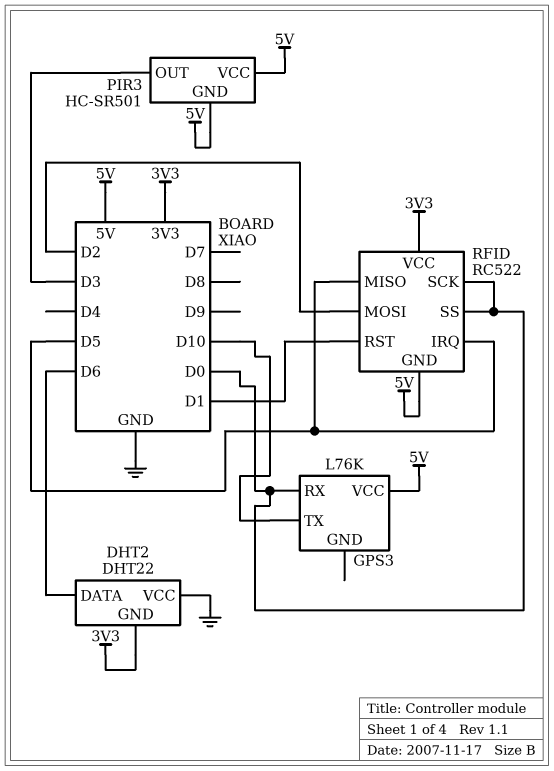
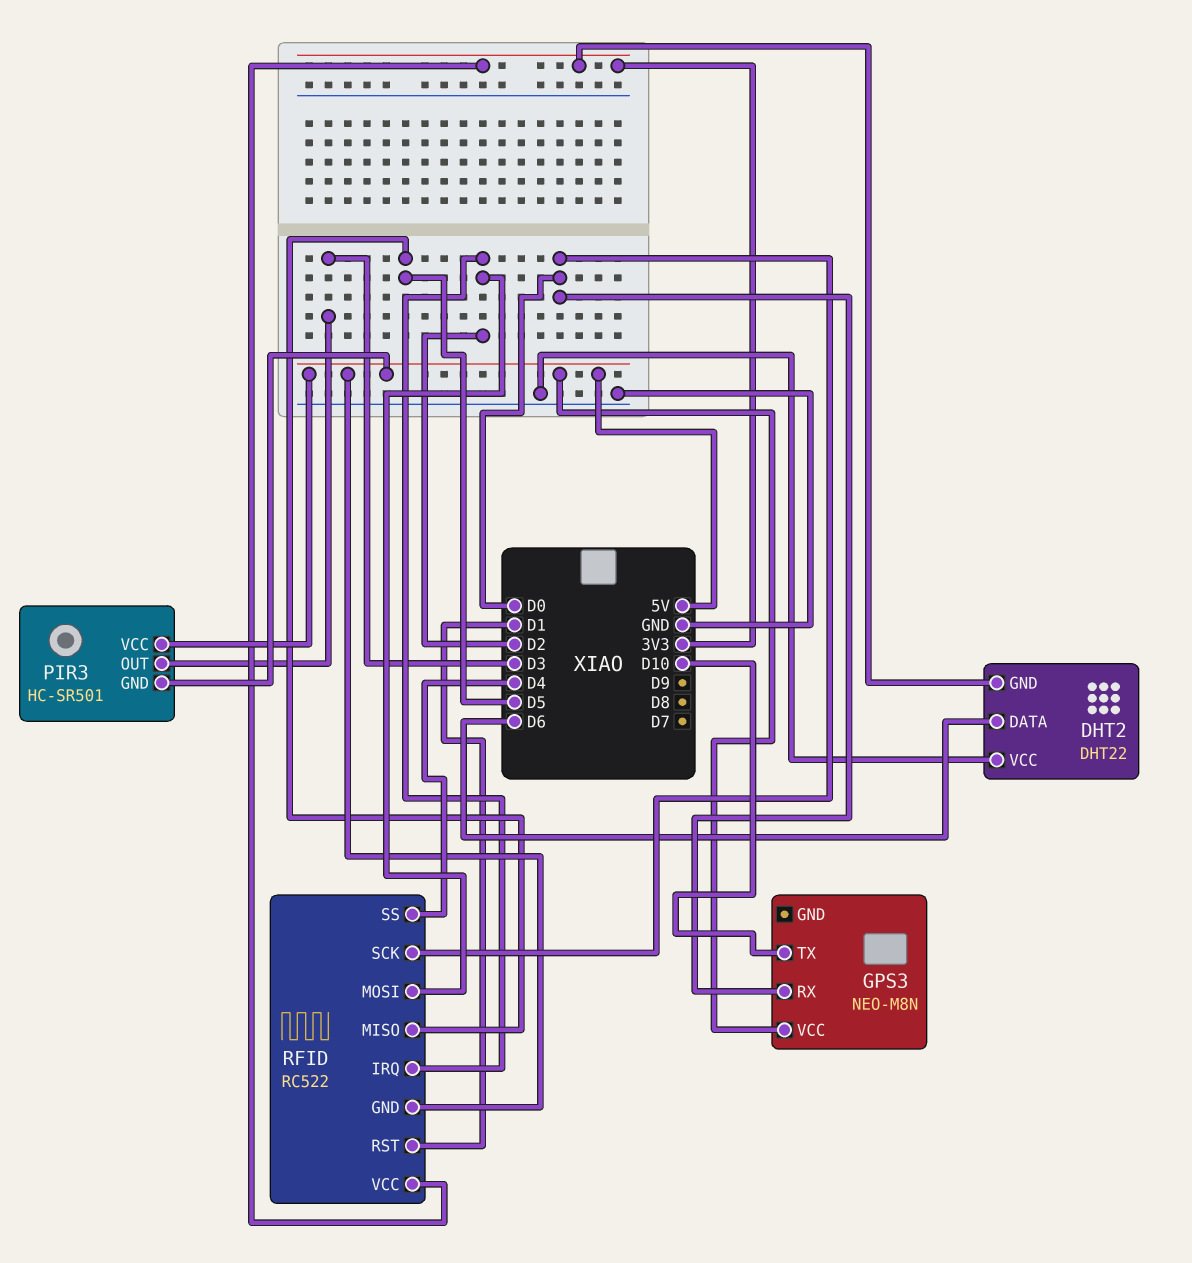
GPS3: L76K -> NEO-M8N
RFID pin IRQ: D5 -> D2
RFID pin SS: D0 -> D4

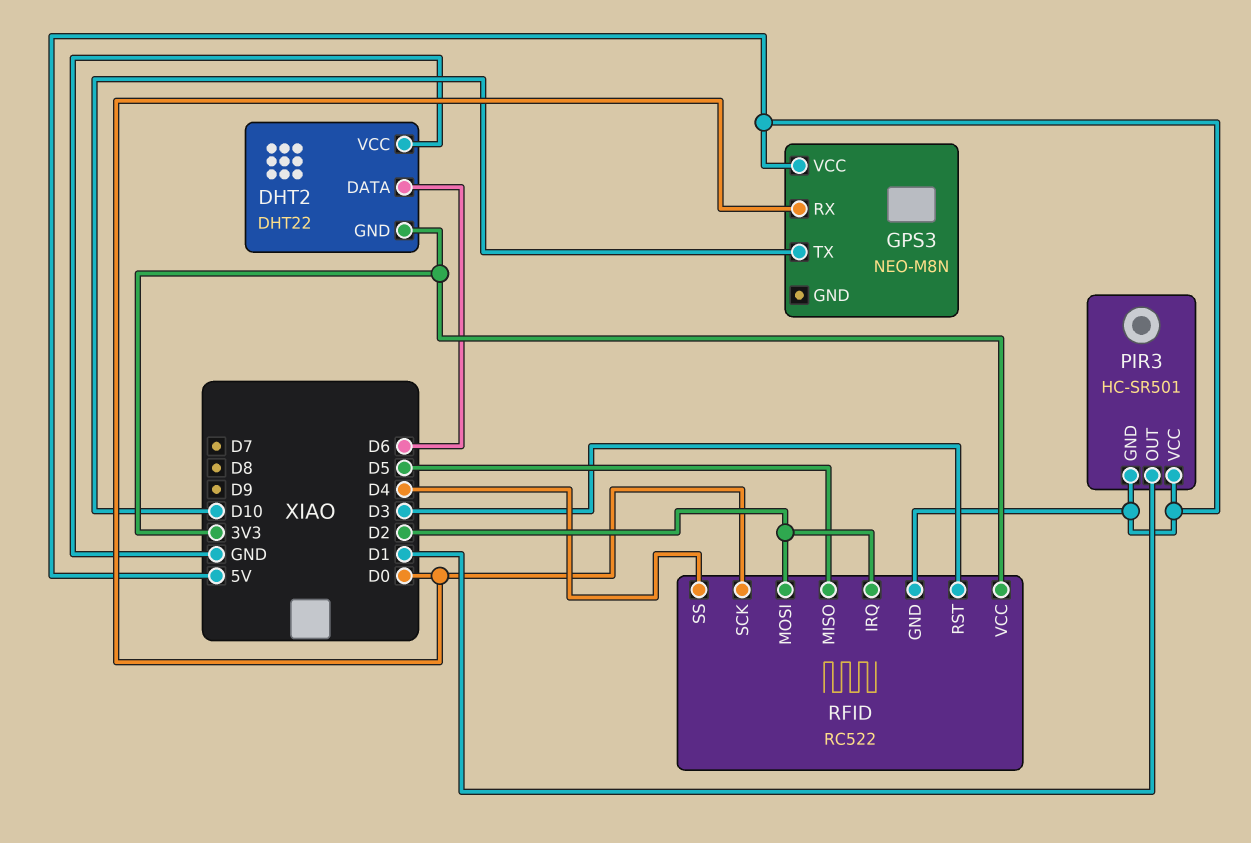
PIR3 pin OUT: D3 -> D1
RFID pin RST: D1 -> D3

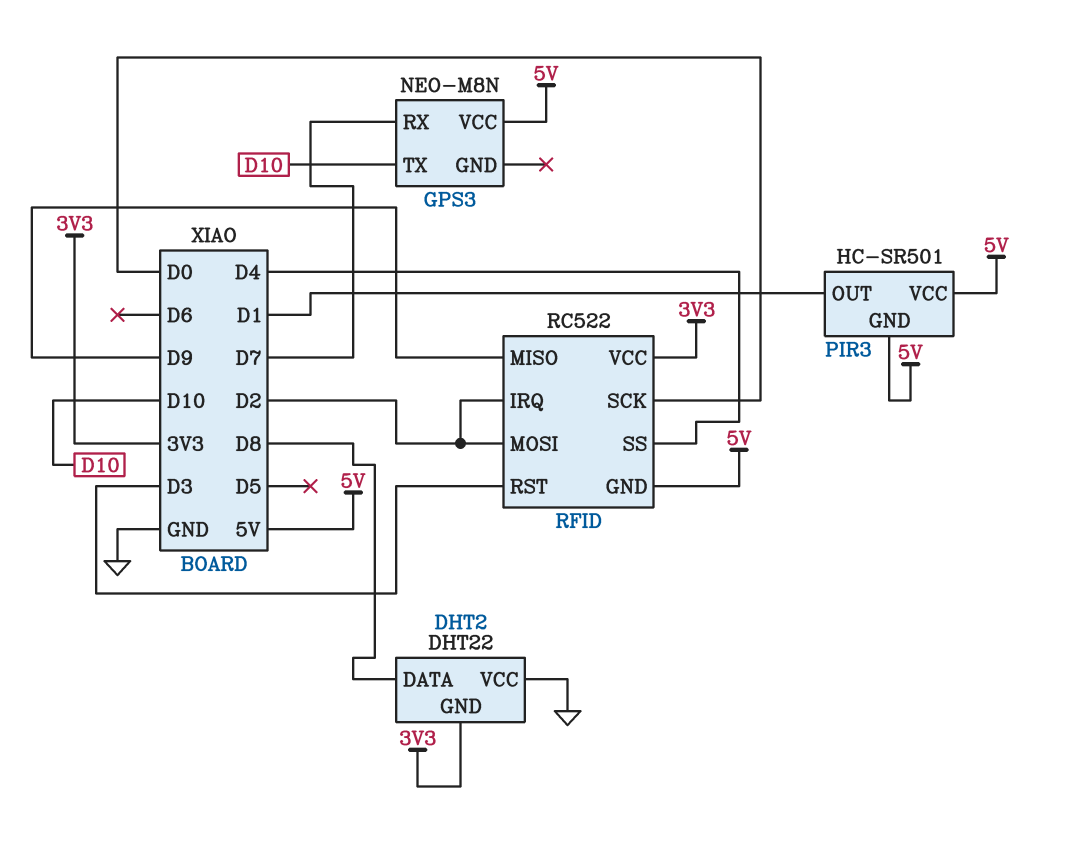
DHT2 pin DATA: D6 -> D8
GPS3 pin RX: D0 -> D7
RFID pin MISO: D5 -> D9

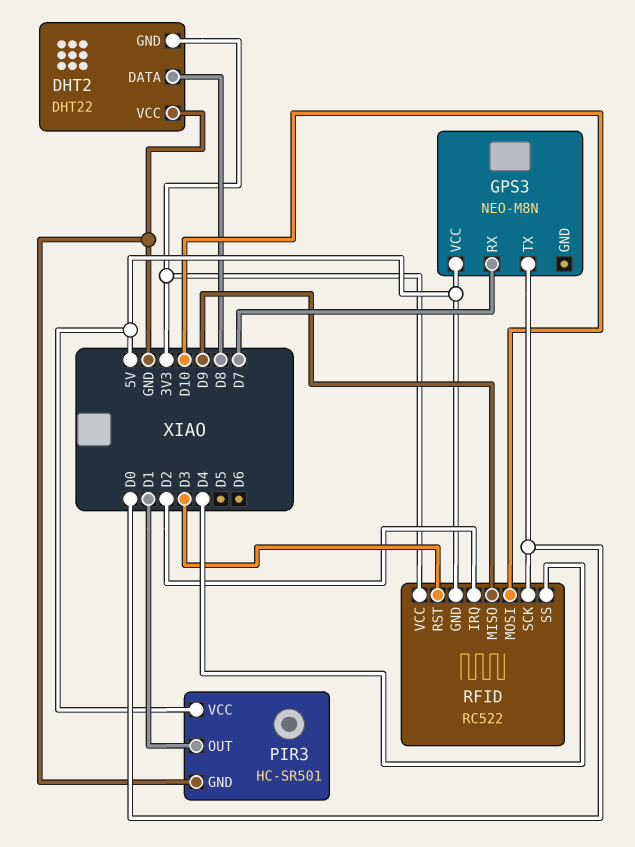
GPS3 pin TX: D10 -> D0
PIR3 pin GND: 5V -> GND
RFID pin MOSI: D2 -> D10

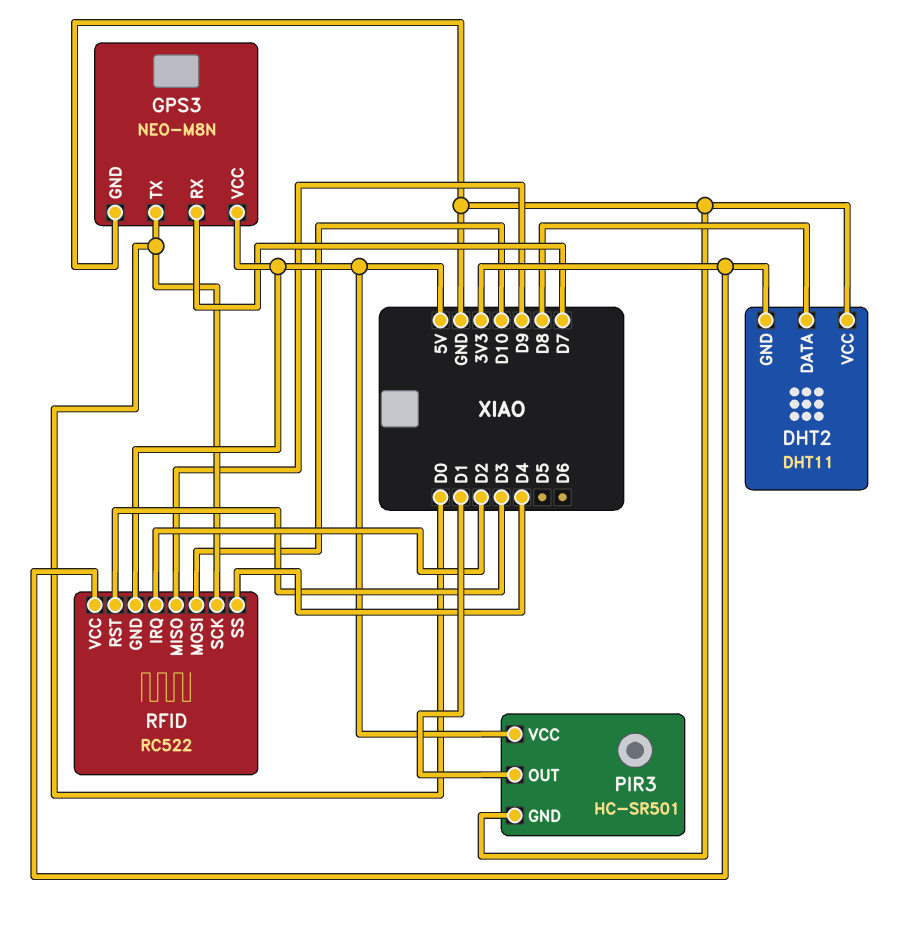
DHT2: DHT22 -> DHT11
GPS3 pin GND: none -> GND

